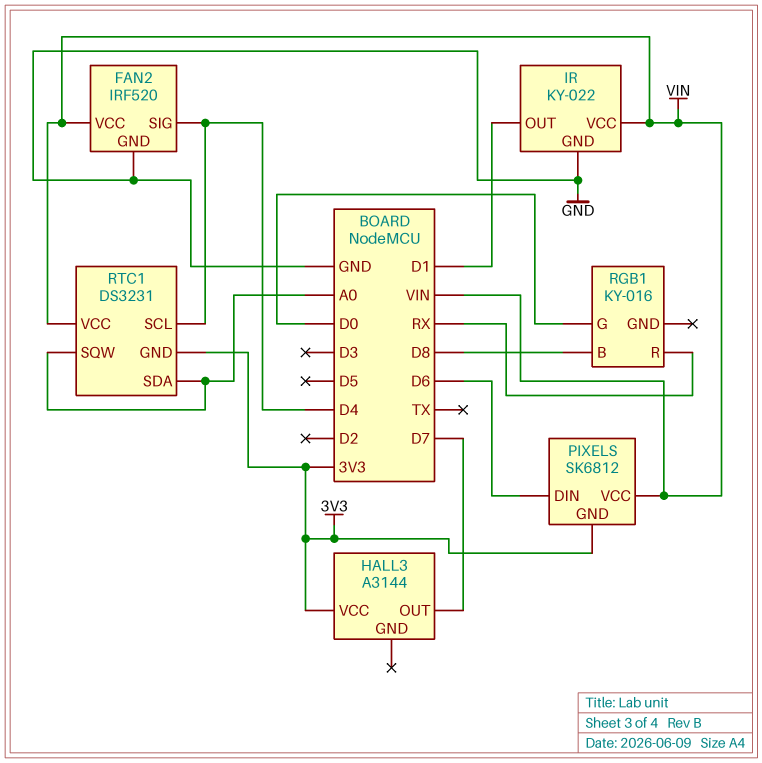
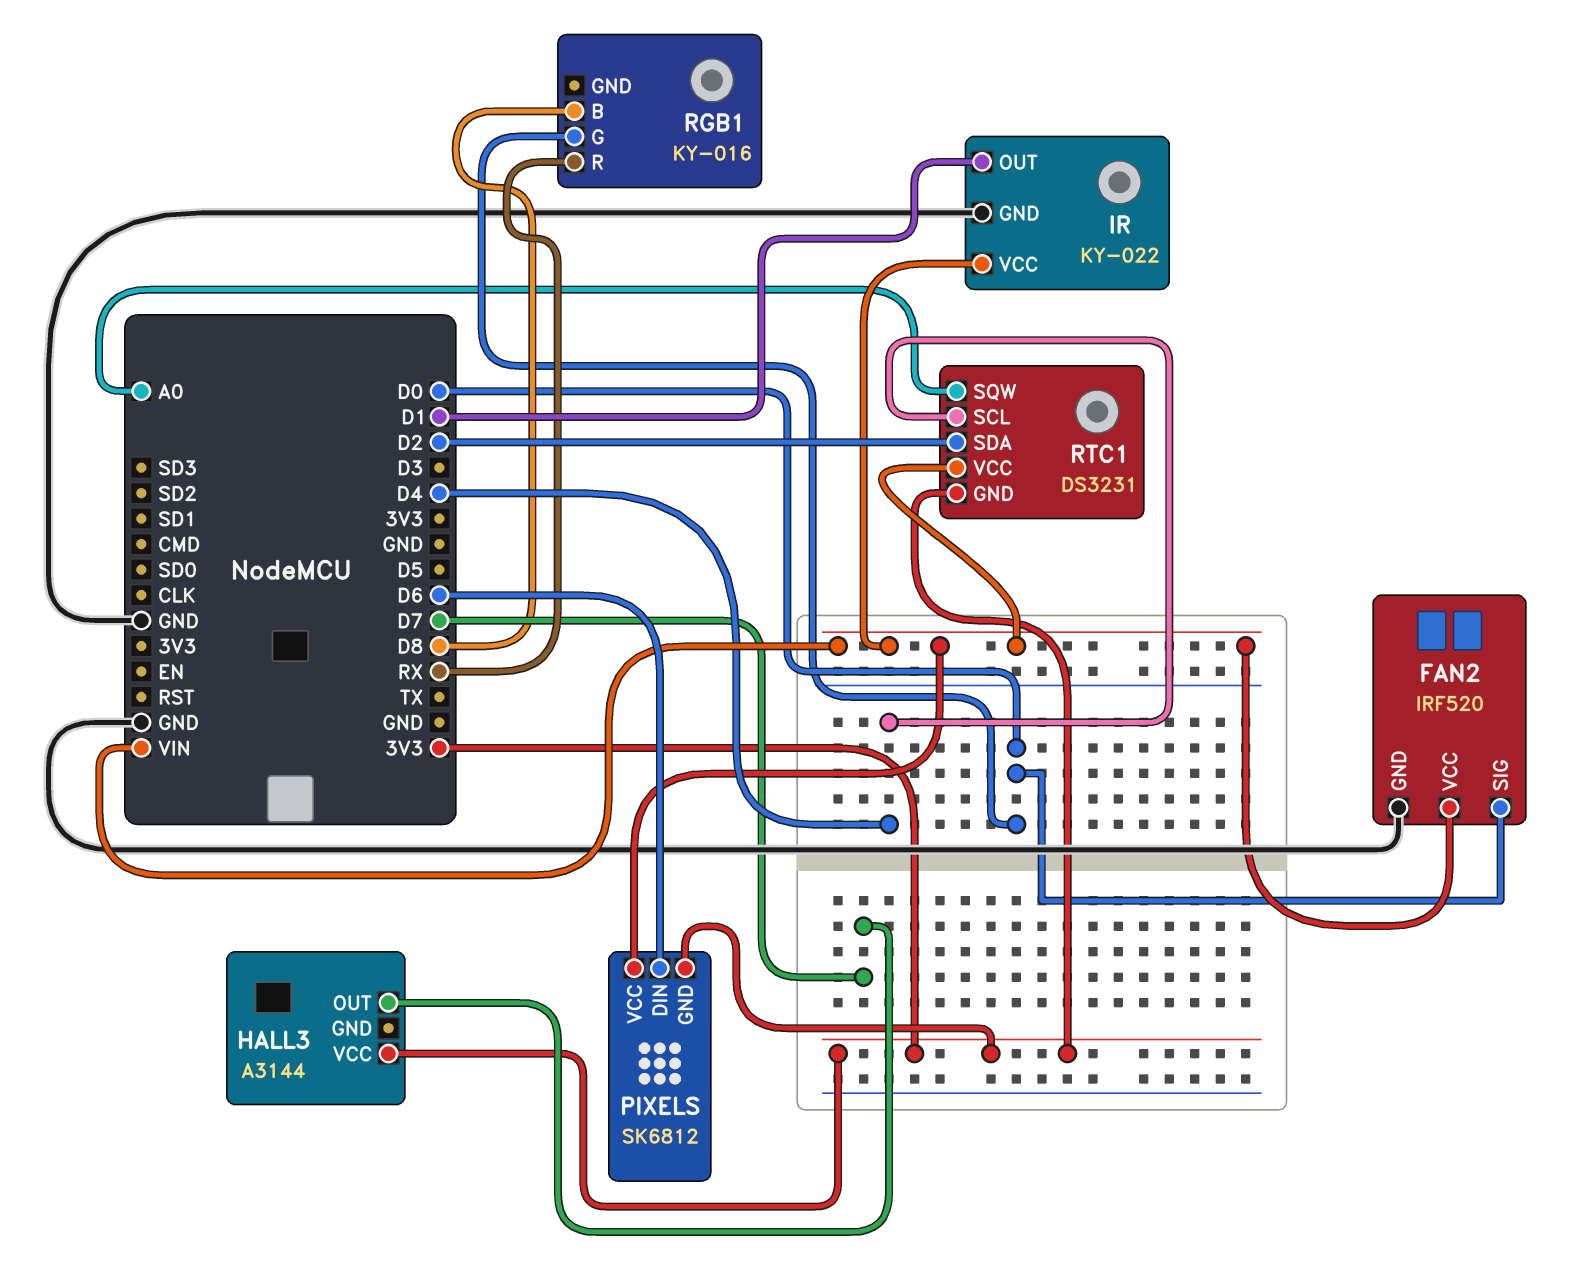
FAN2 pin SIG: D4 -> D0
RTC1 pin SDA: A0 -> D2

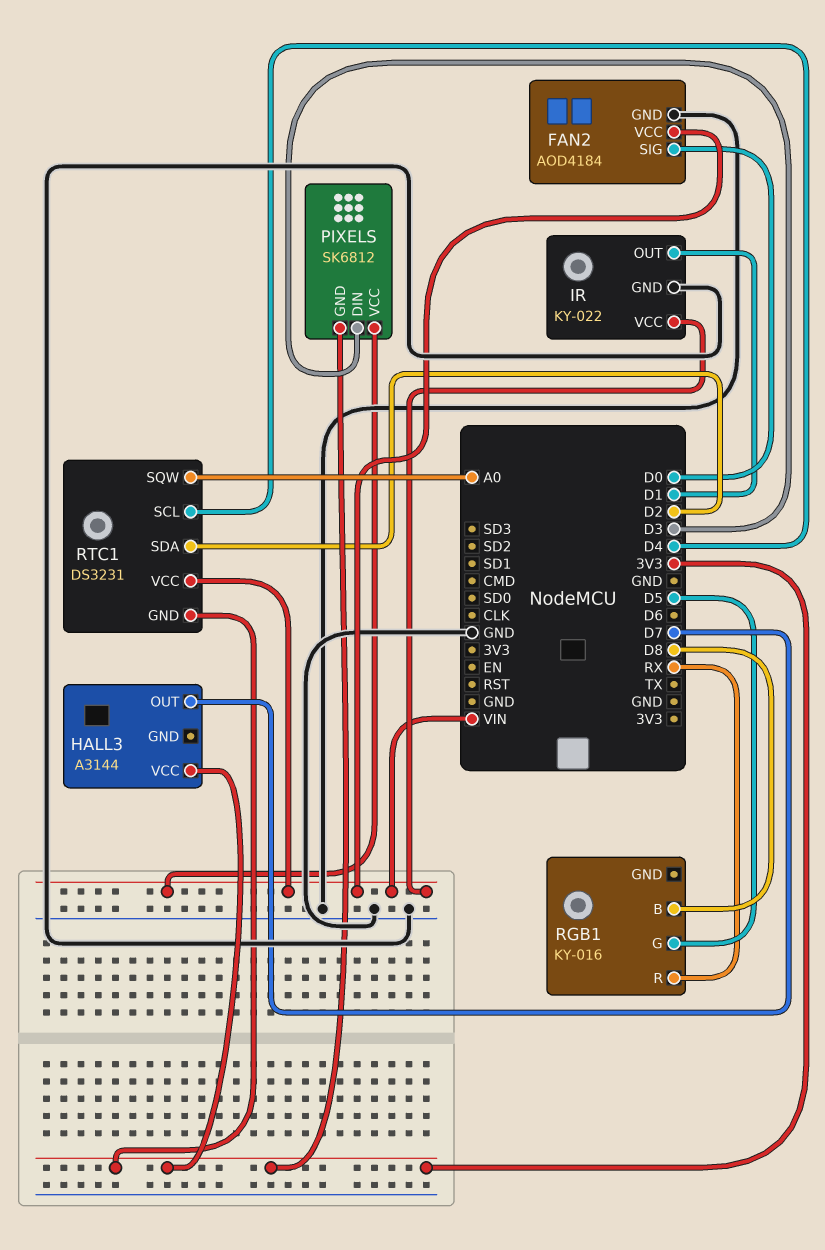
FAN2: IRF520 -> AOD4184
PIXELS pin DIN: D6 -> D3
RGB1 pin G: D0 -> D5

